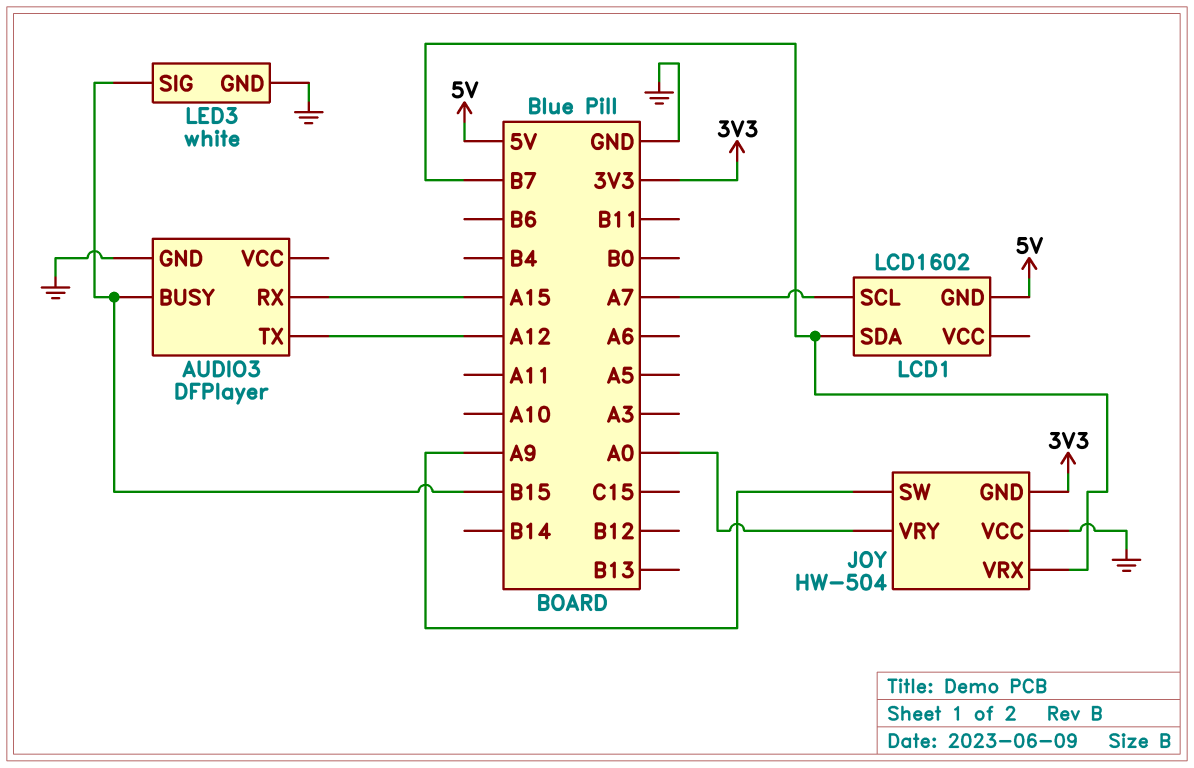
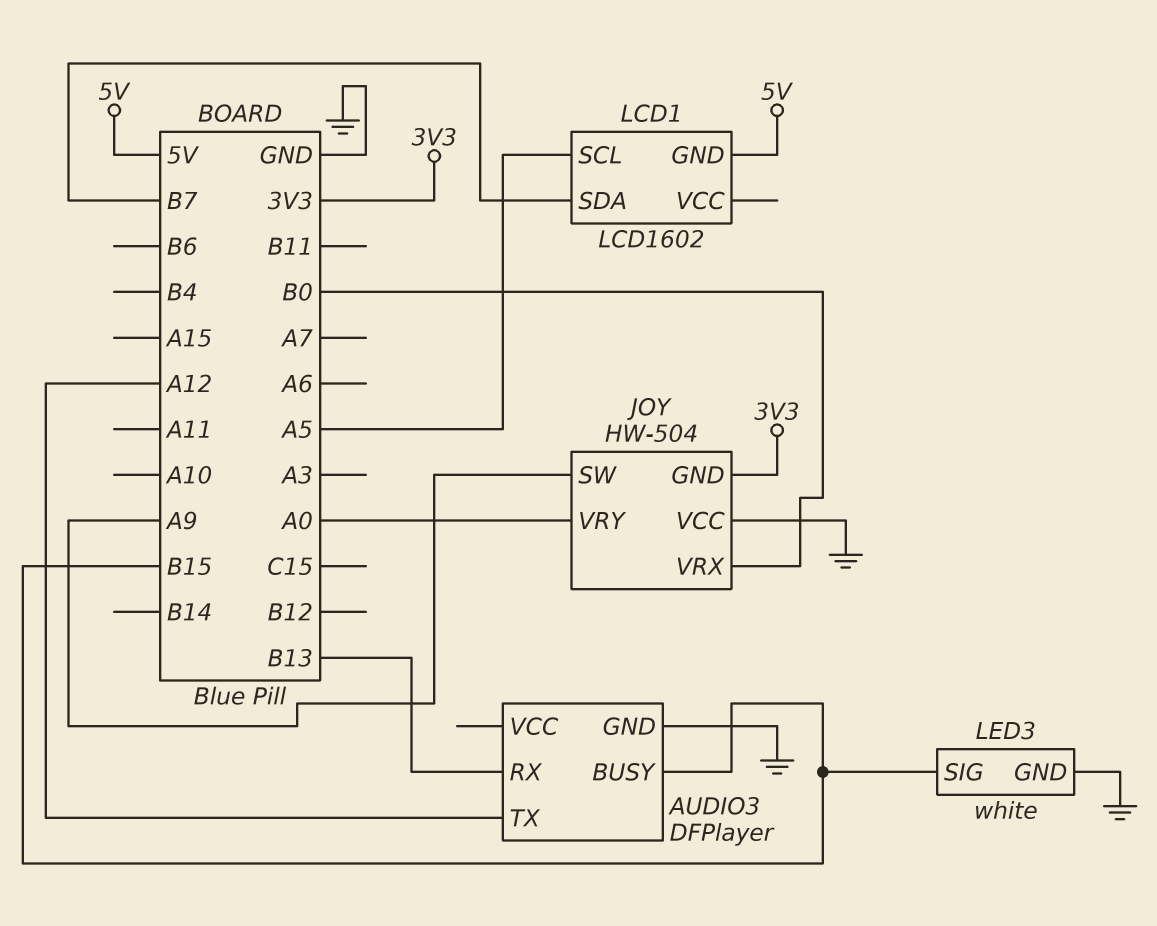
AUDIO3 pin RX: A15 -> B13
JOY pin VRX: B7 -> B0
LCD1 pin SCL: A7 -> A5

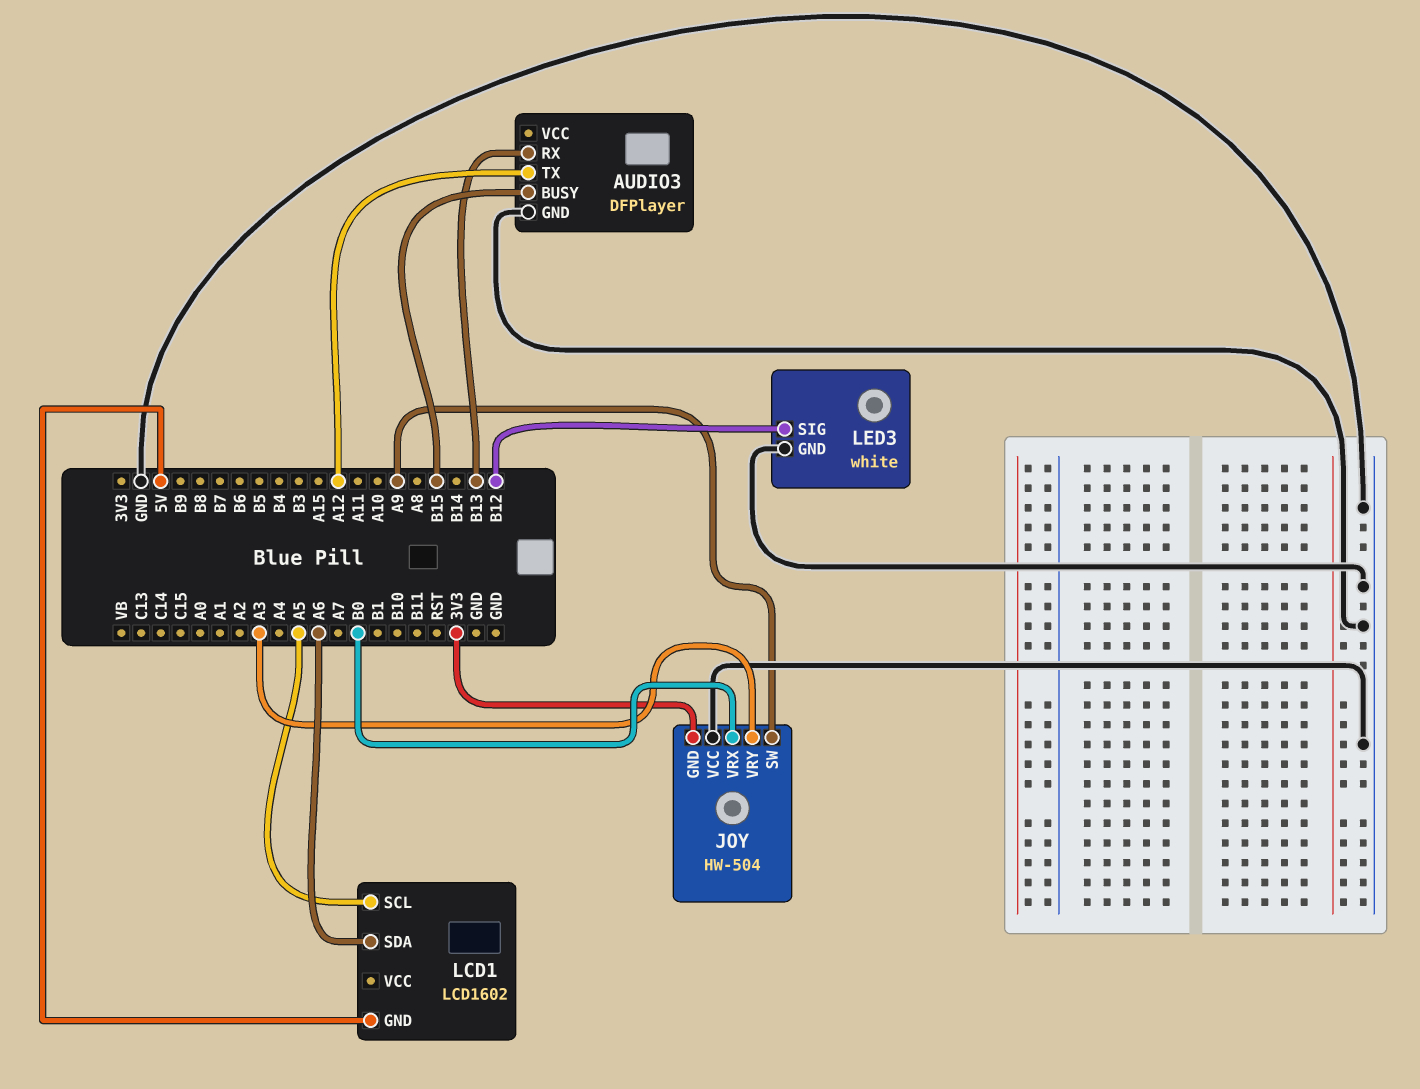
JOY pin VRY: A0 -> A3
LCD1 pin SDA: B7 -> A6
LED3 pin SIG: B15 -> B12

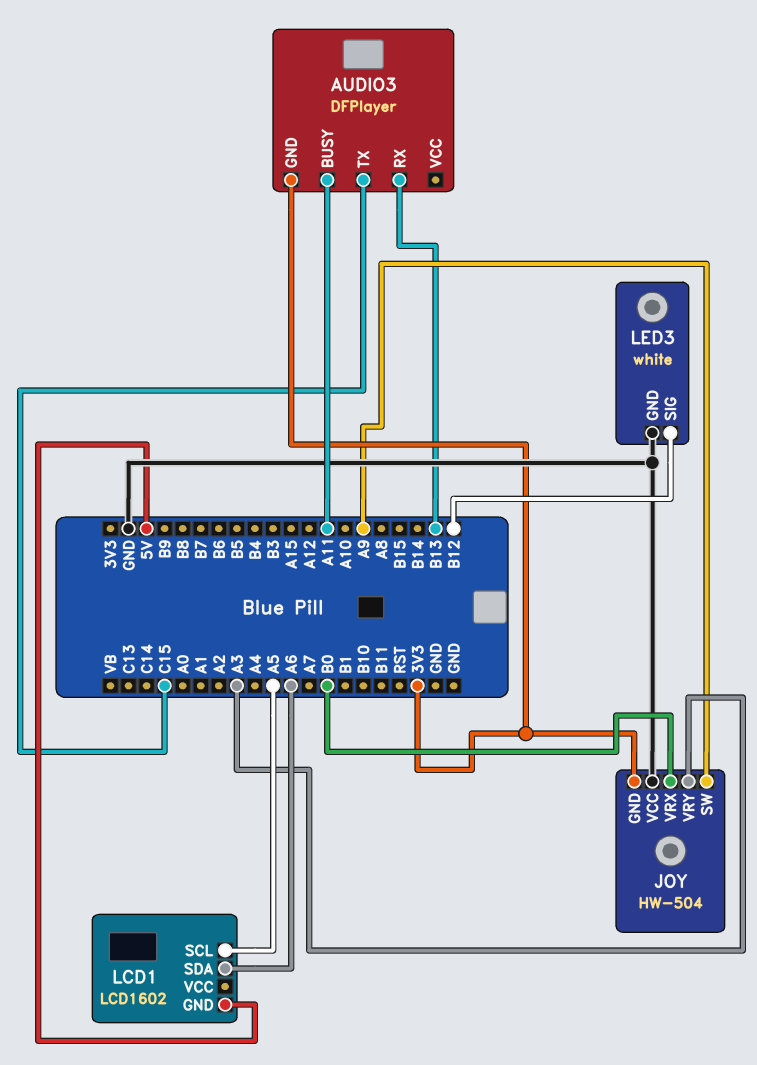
AUDIO3 pin BUSY: B15 -> A11
AUDIO3 pin GND: GND -> 3V3
AUDIO3 pin TX: A12 -> C15

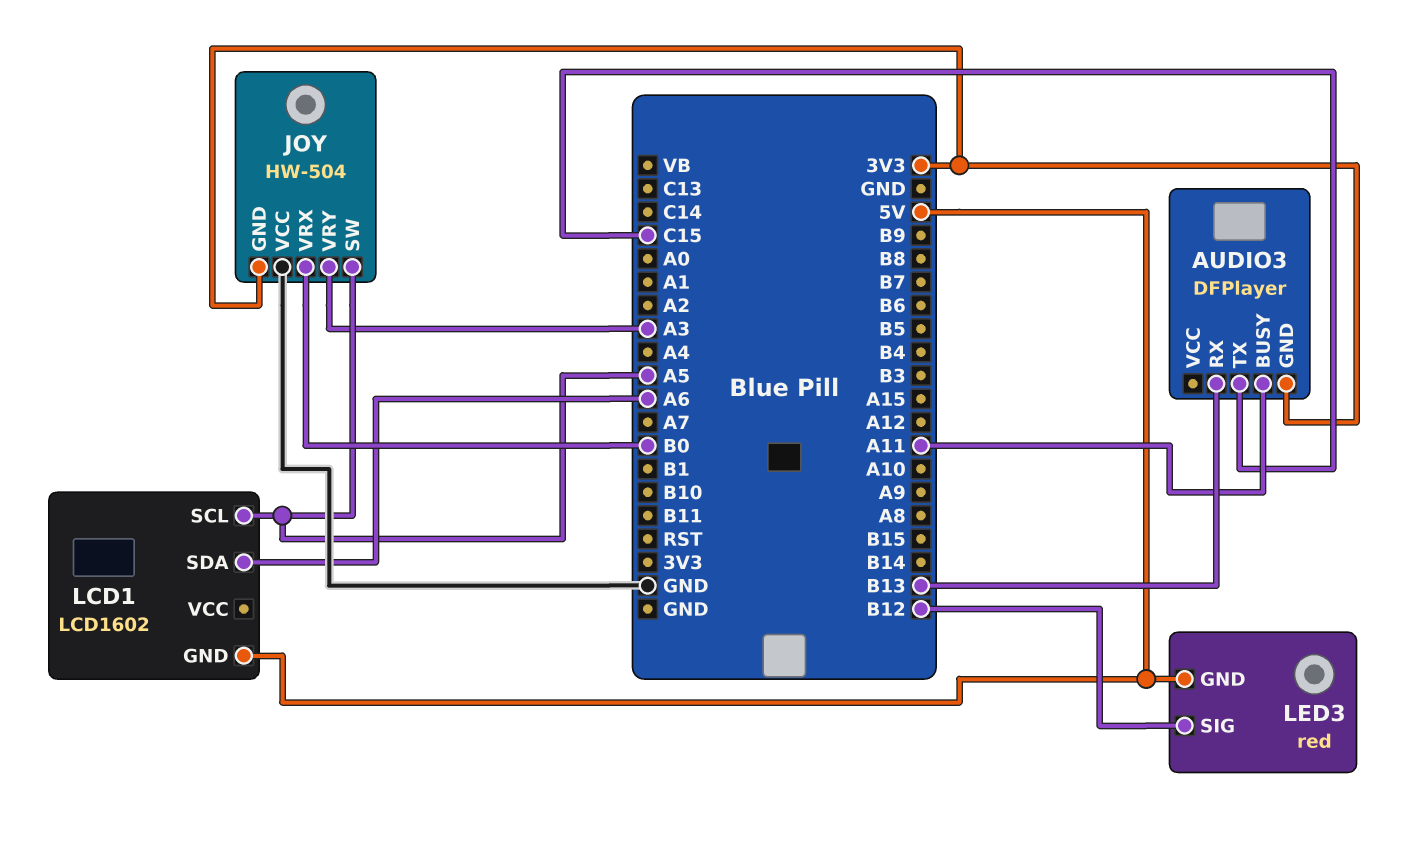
JOY pin SW: A9 -> A5
LED3: white -> red
LED3 pin GND: GND -> 5V

